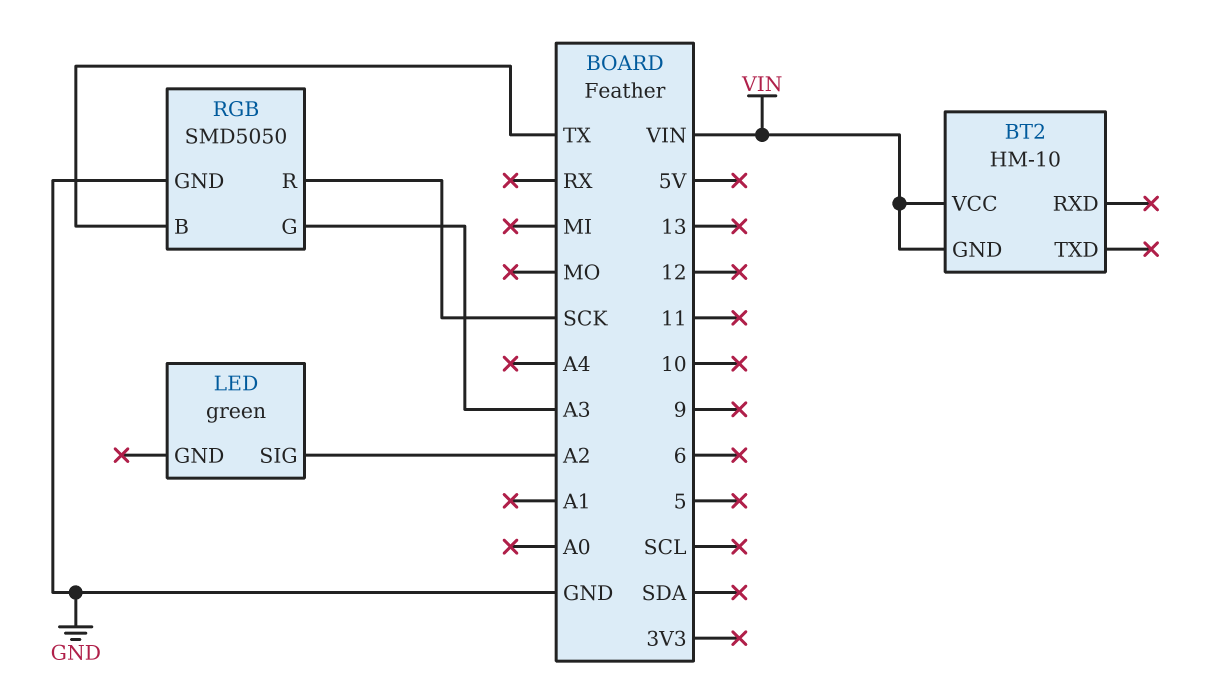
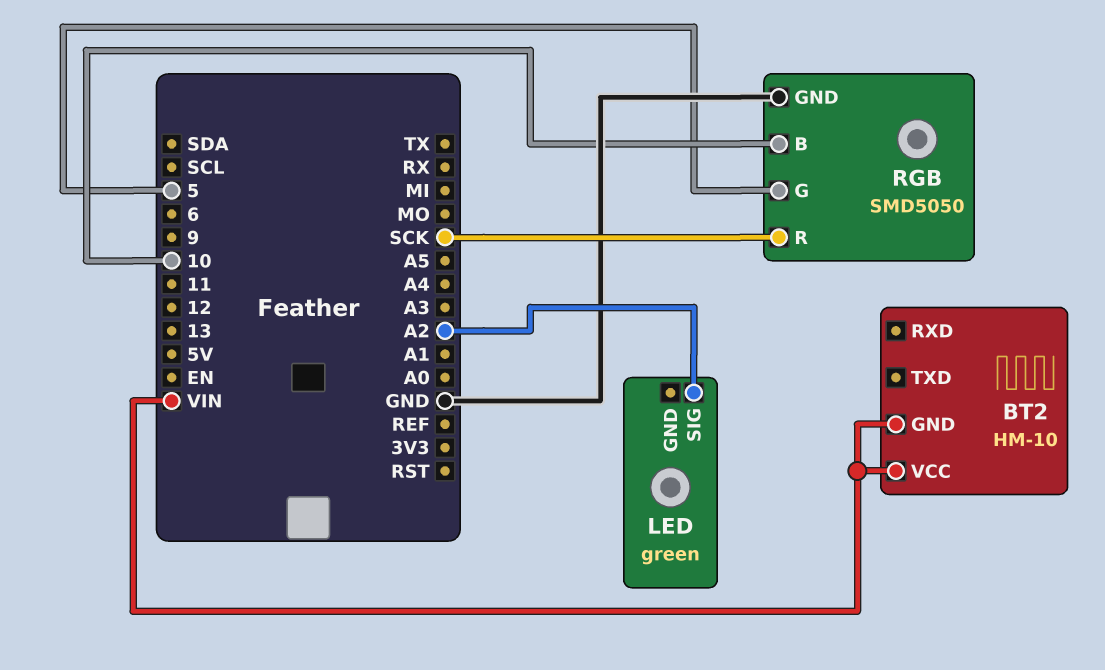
RGB pin B: TX -> 10
RGB pin G: A3 -> 5

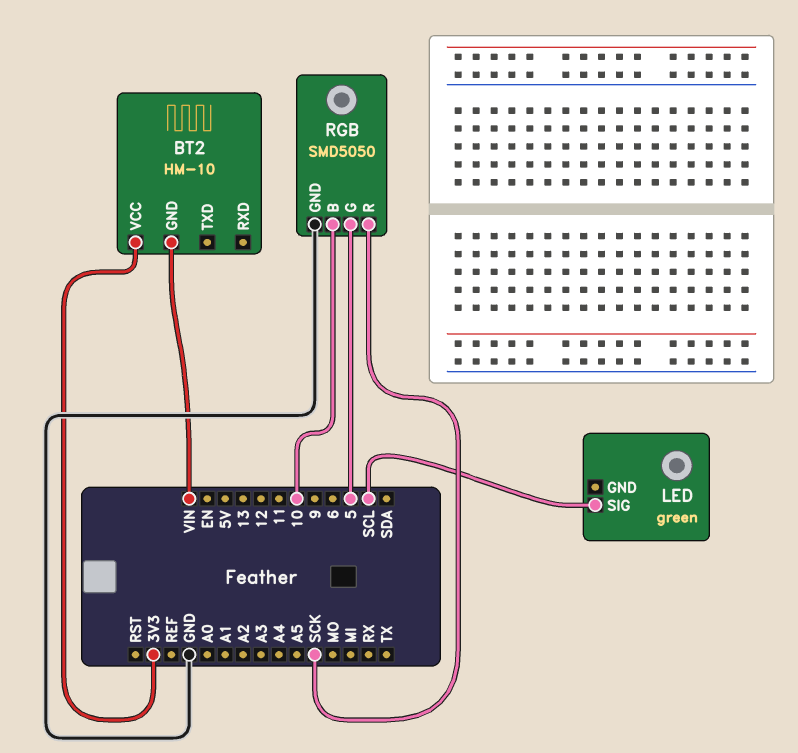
BT2 pin VCC: VIN -> 3V3
LED pin SIG: A2 -> SCL

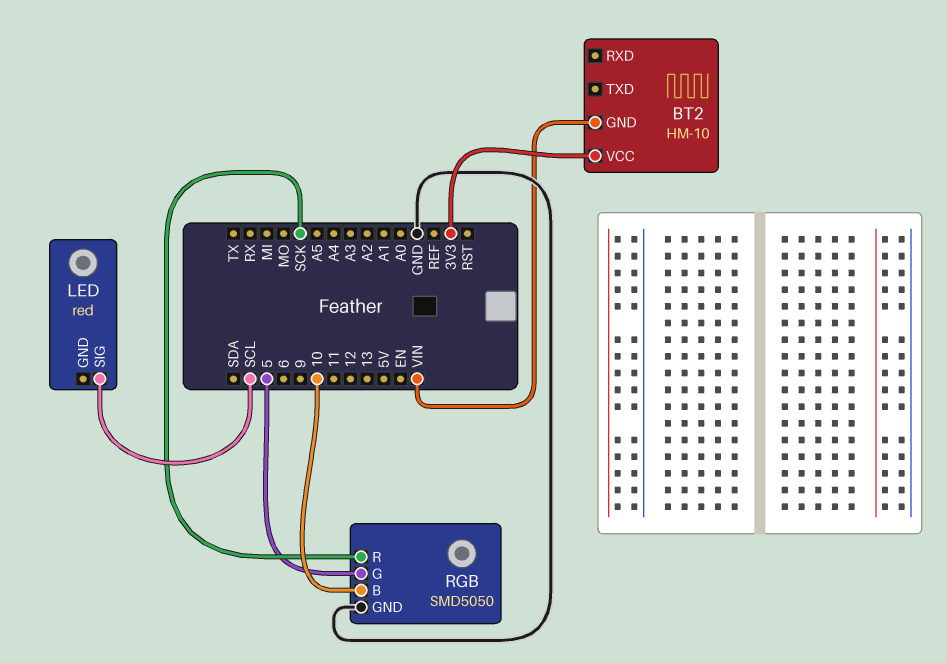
LED: green -> red

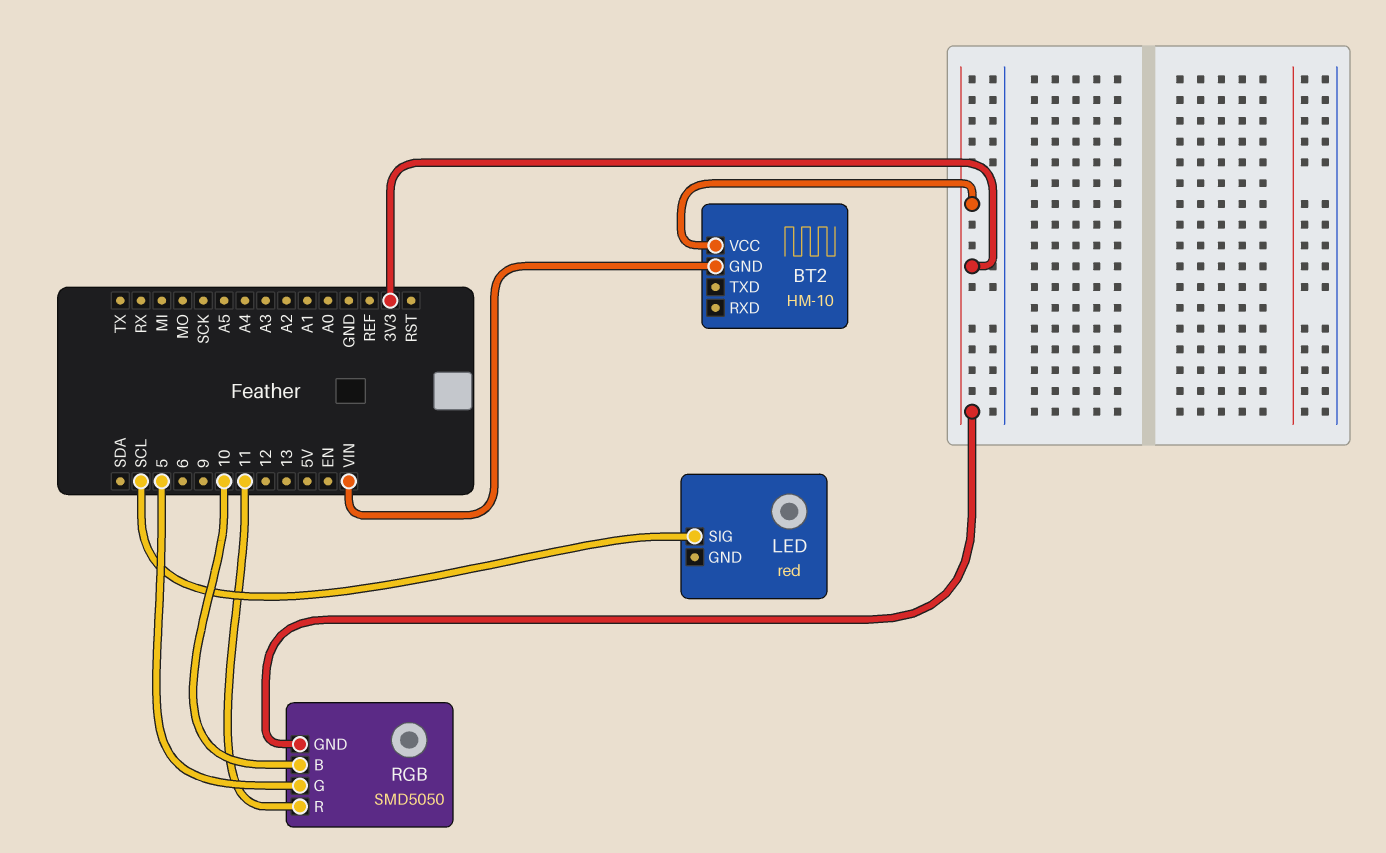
RGB pin GND: GND -> 3V3
RGB pin R: SCK -> 11

